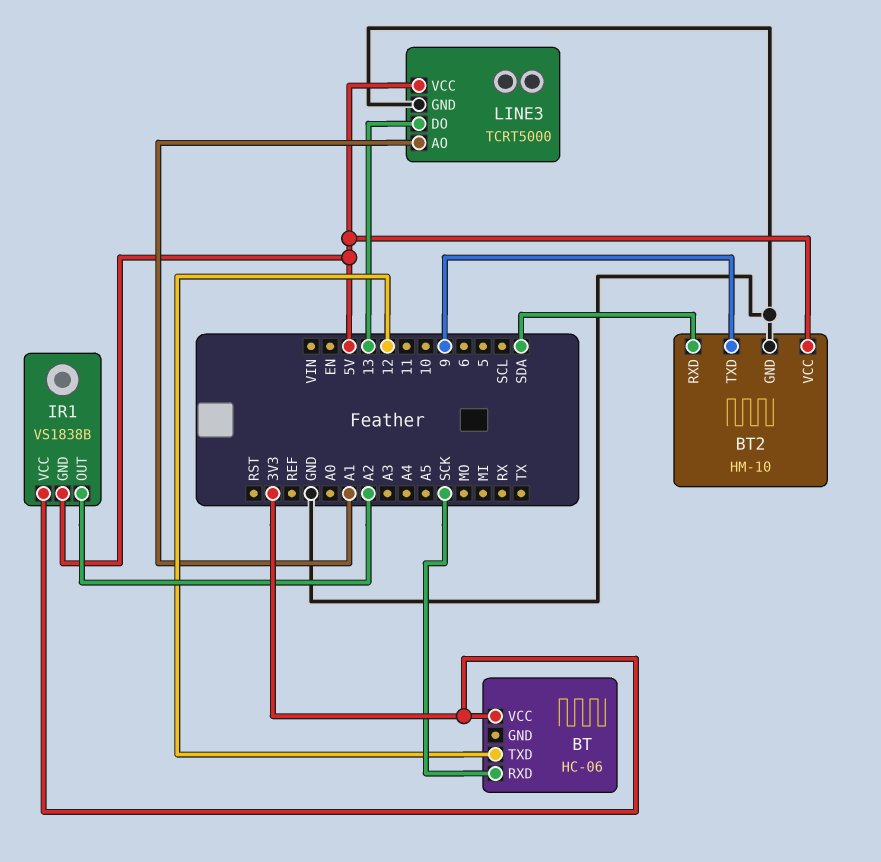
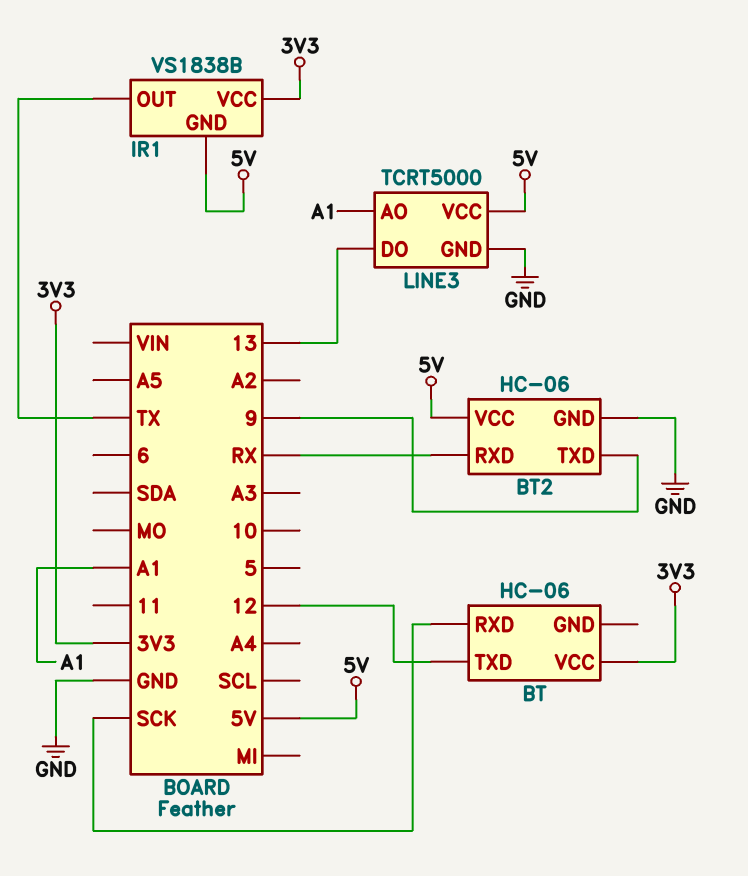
BT2: HM-10 -> HC-06
BT2 pin RXD: SDA -> RX
IR1 pin OUT: A2 -> TX

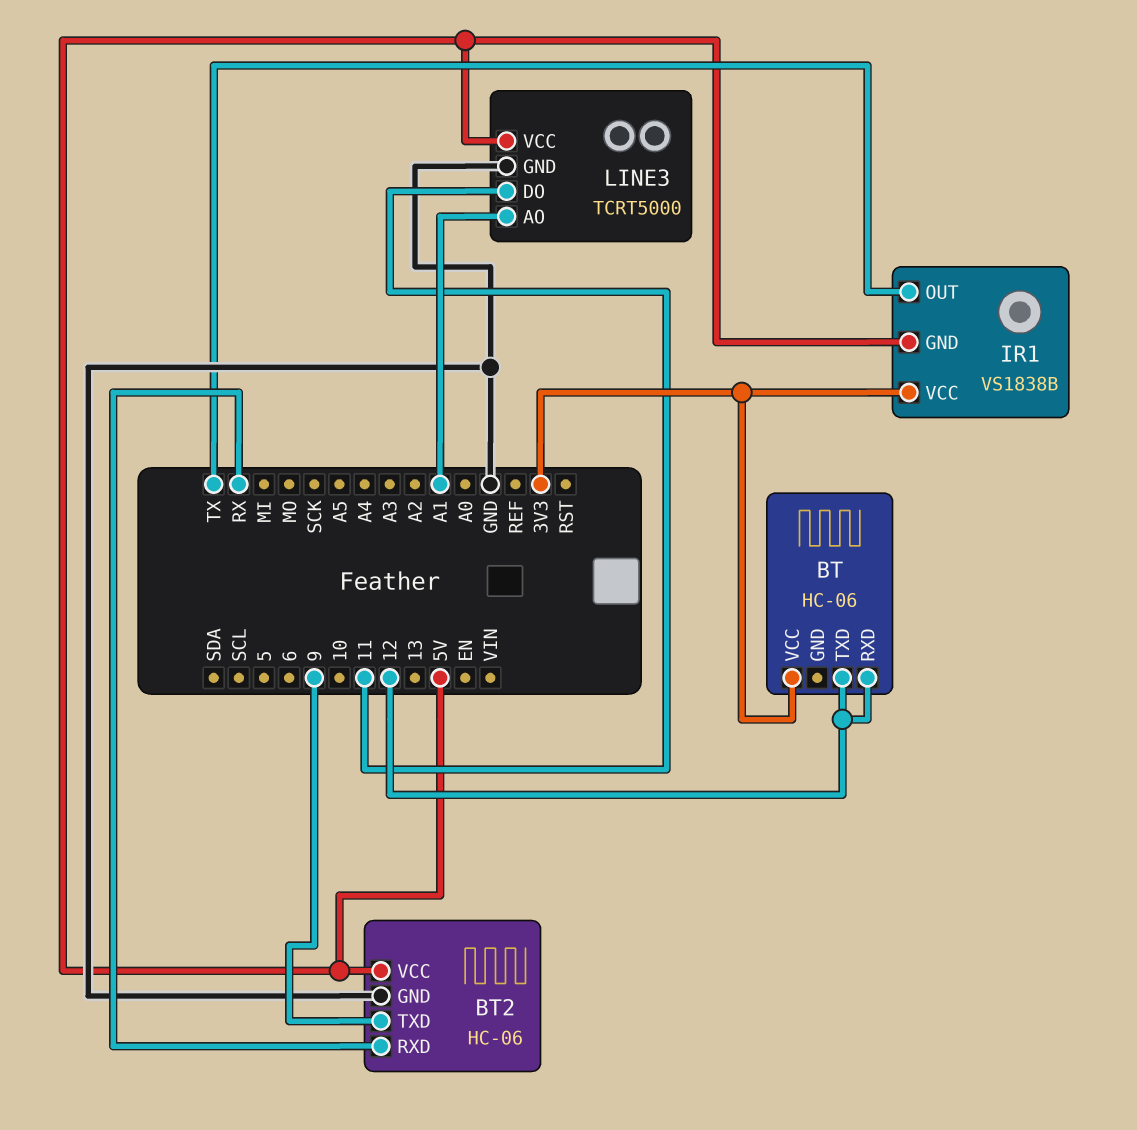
BT pin RXD: SCK -> 12
LINE3 pin DO: 13 -> 11

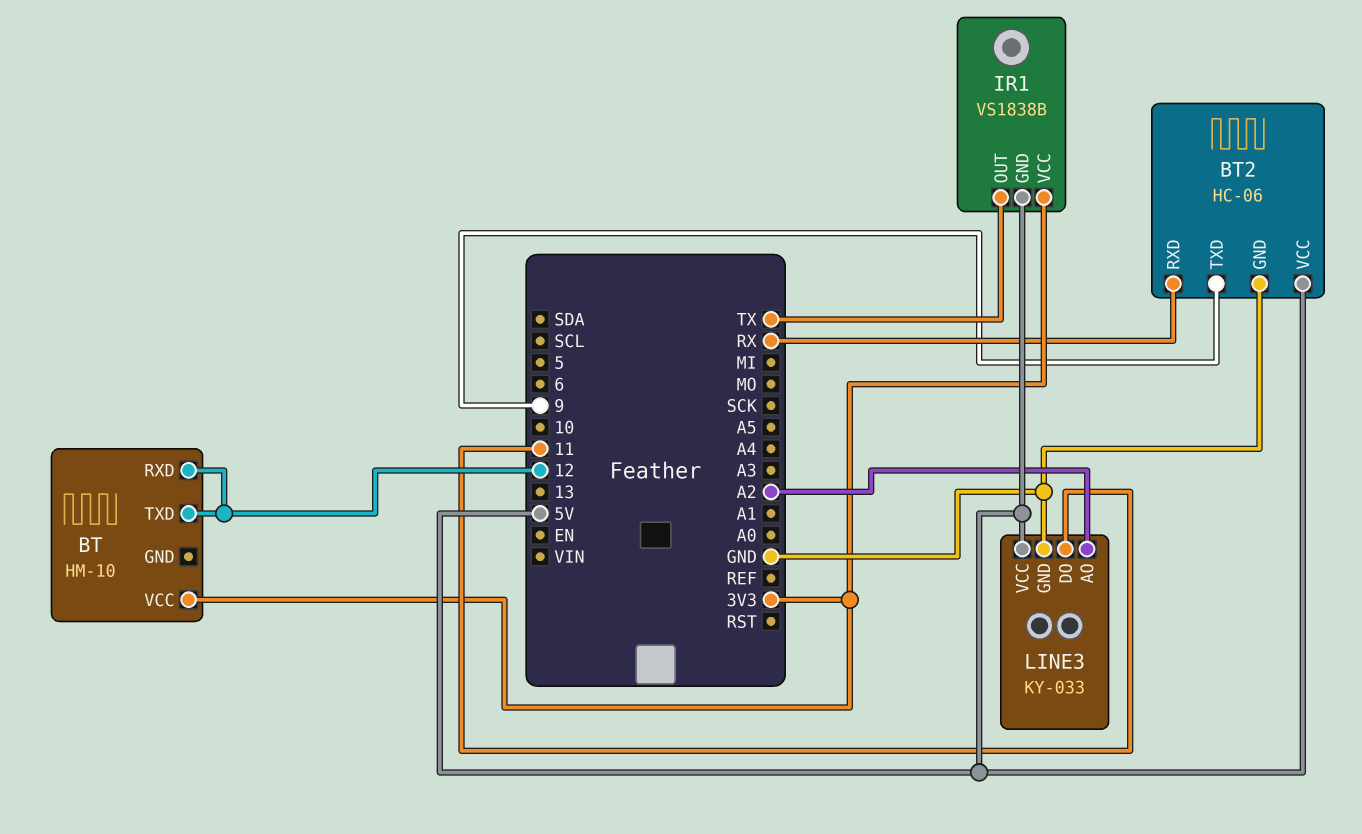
BT: HC-06 -> HM-10
LINE3: TCRT5000 -> KY-033
LINE3 pin AO: A1 -> A2

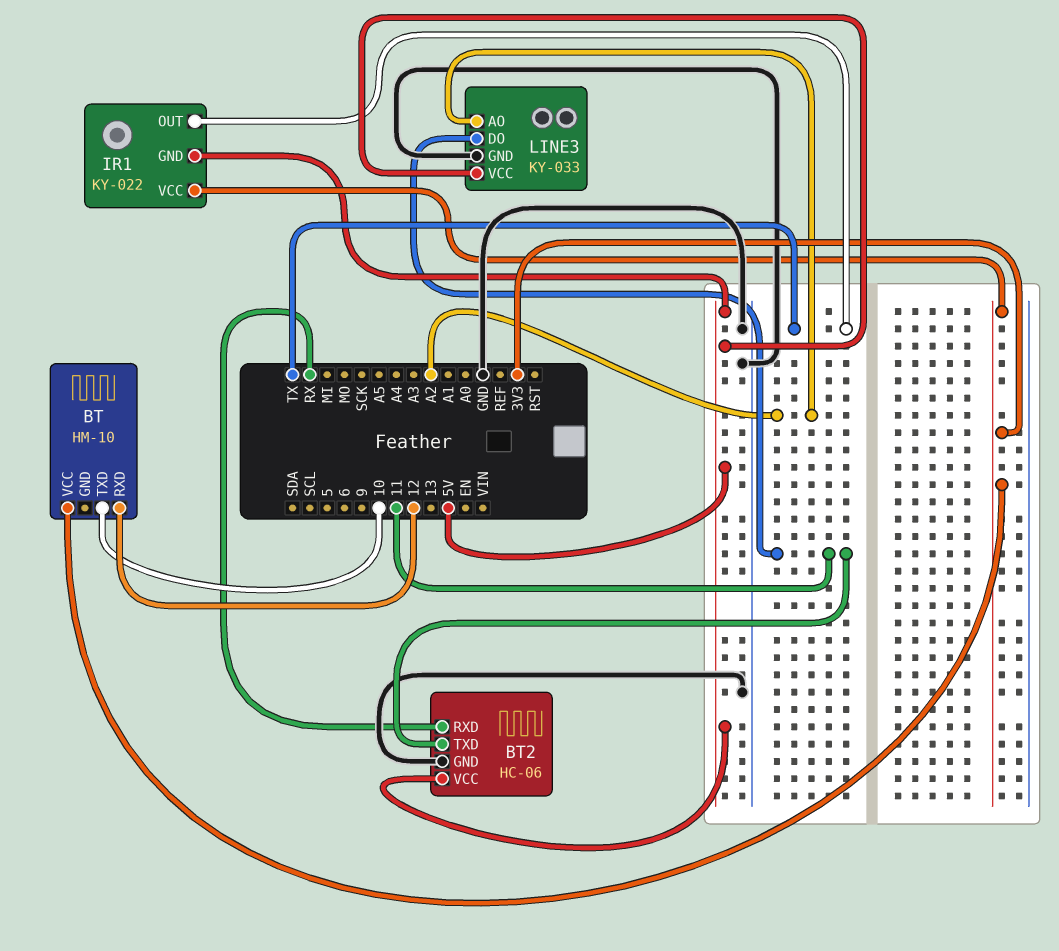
BT pin TXD: 12 -> 10
BT2 pin TXD: 9 -> 11
IR1: VS1838B -> KY-022

